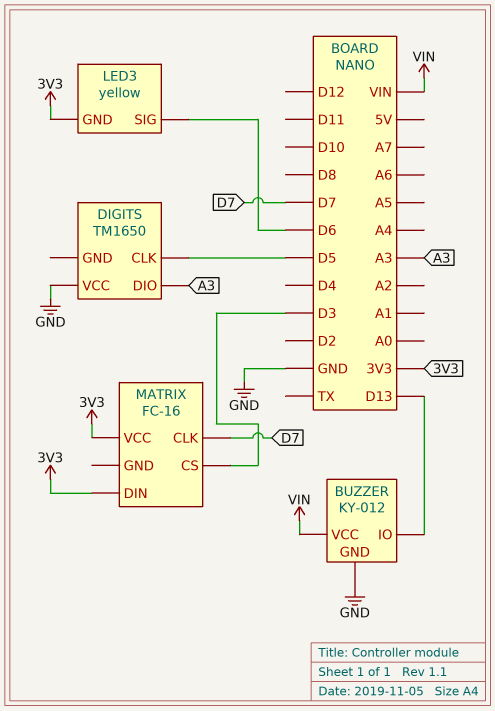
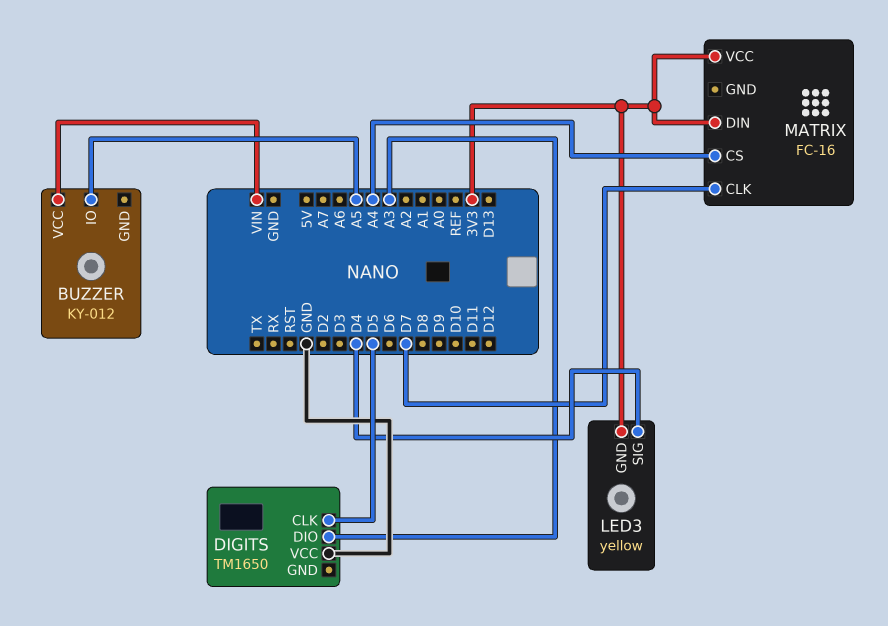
BUZZER pin GND: GND -> none
BUZZER pin IO: D13 -> A5
LED3 pin SIG: D6 -> D4
MATRIX pin CS: D3 -> A4

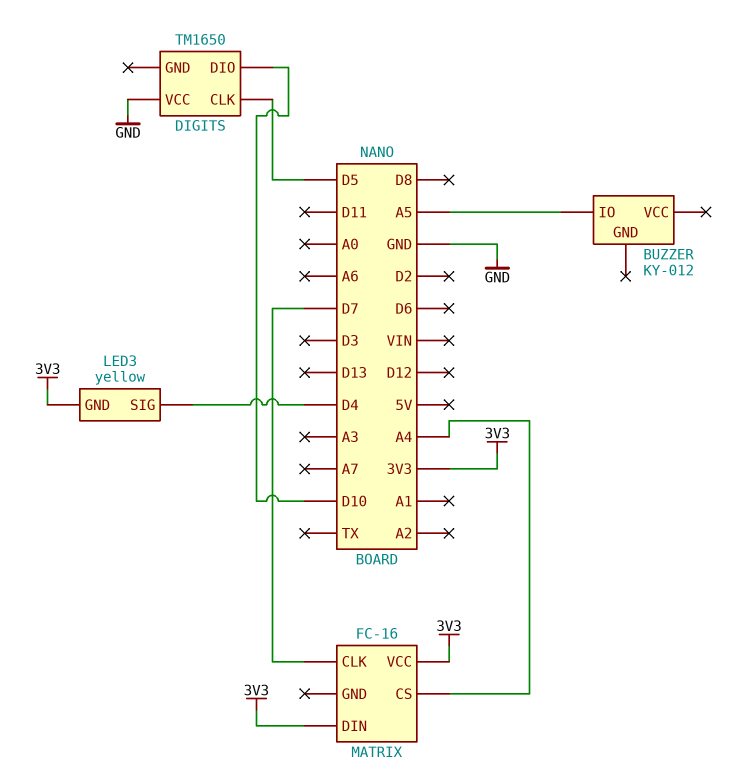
BUZZER pin VCC: VIN -> none
DIGITS pin DIO: A3 -> D10

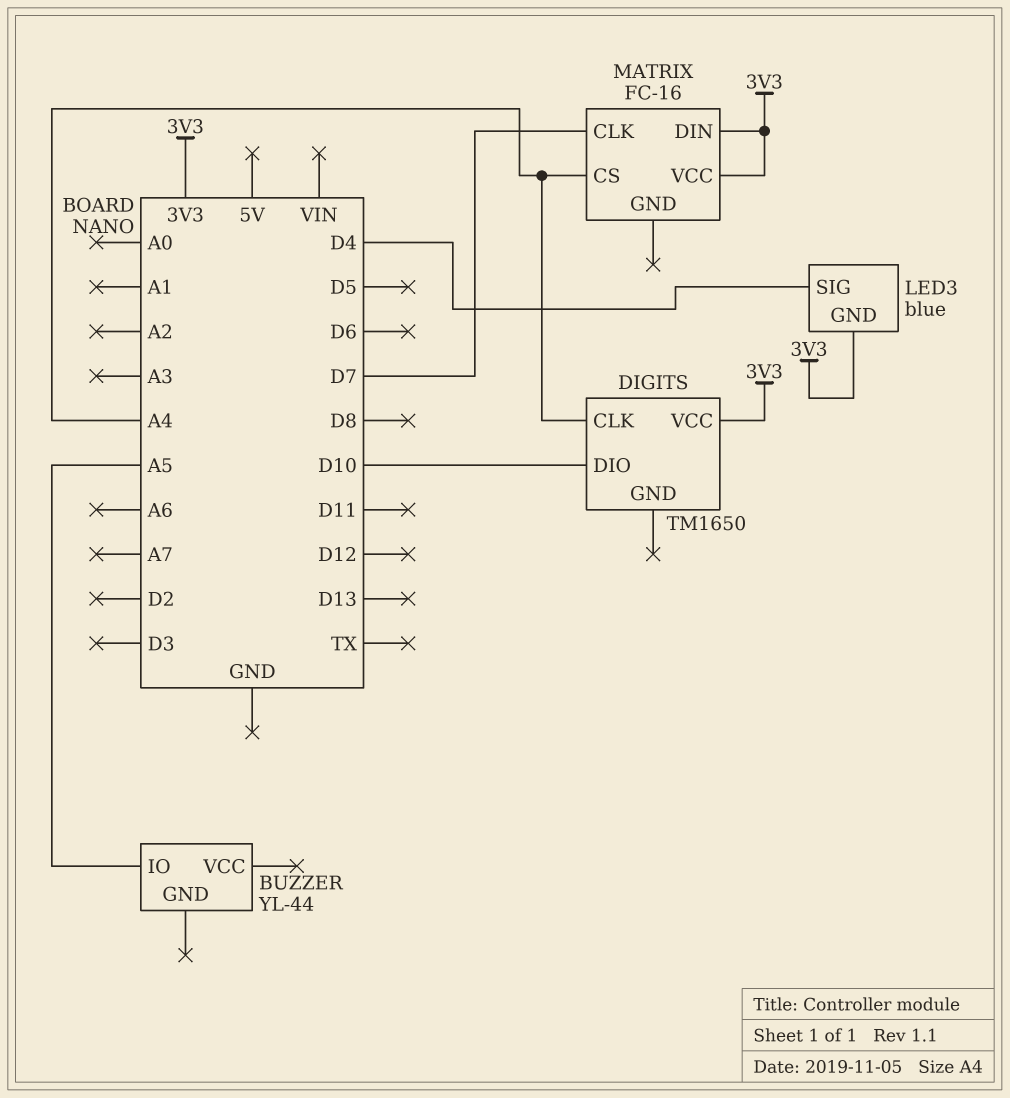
BUZZER: KY-012 -> YL-44
DIGITS pin CLK: D5 -> A4
DIGITS pin VCC: GND -> 3V3
LED3: yellow -> blue

